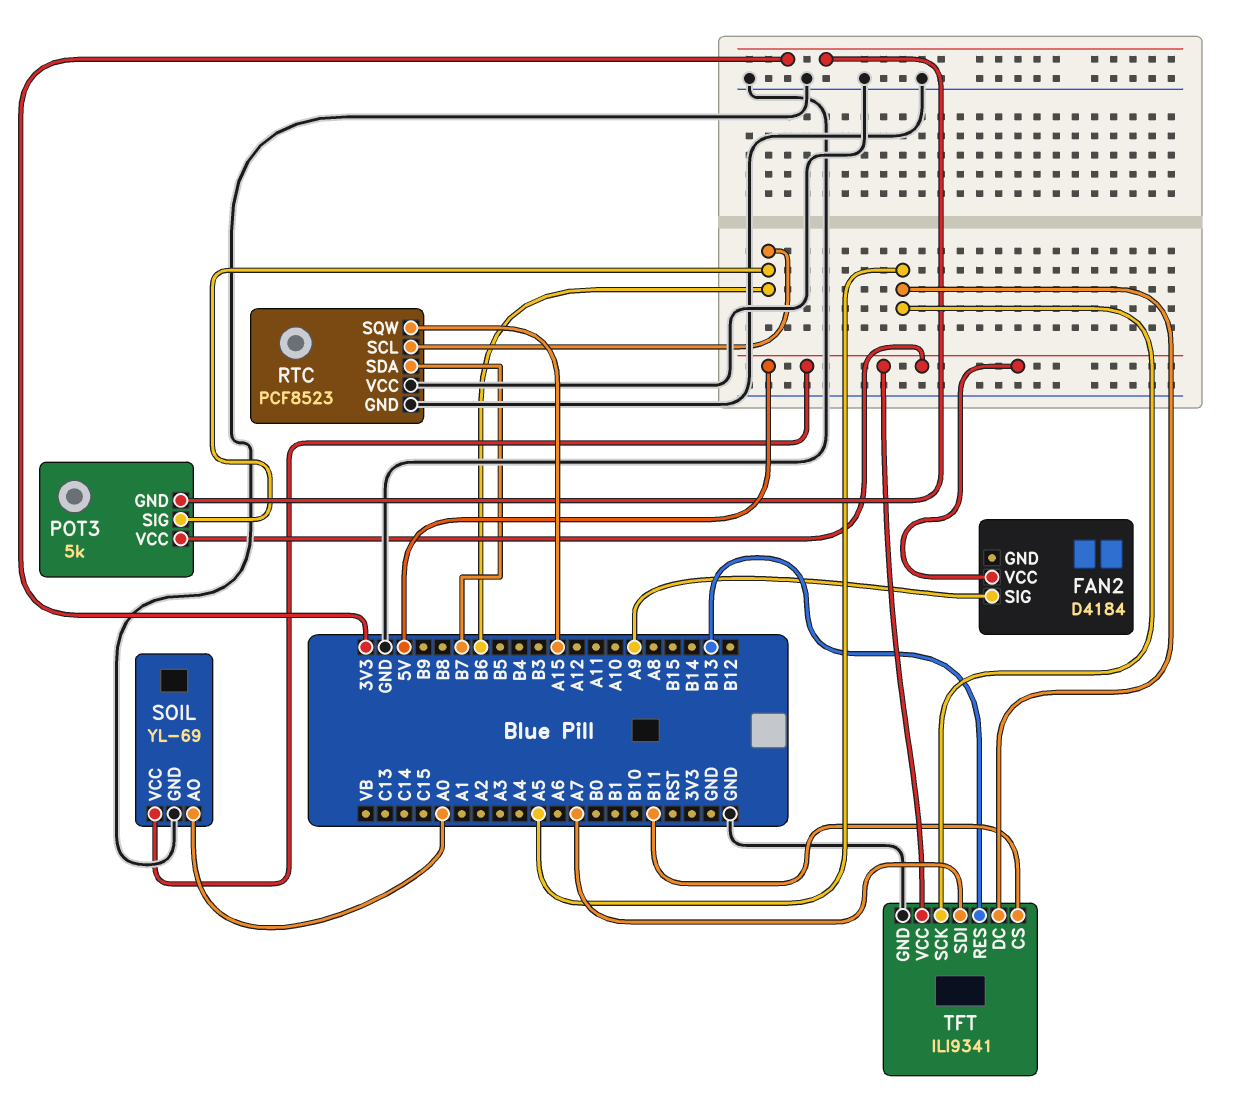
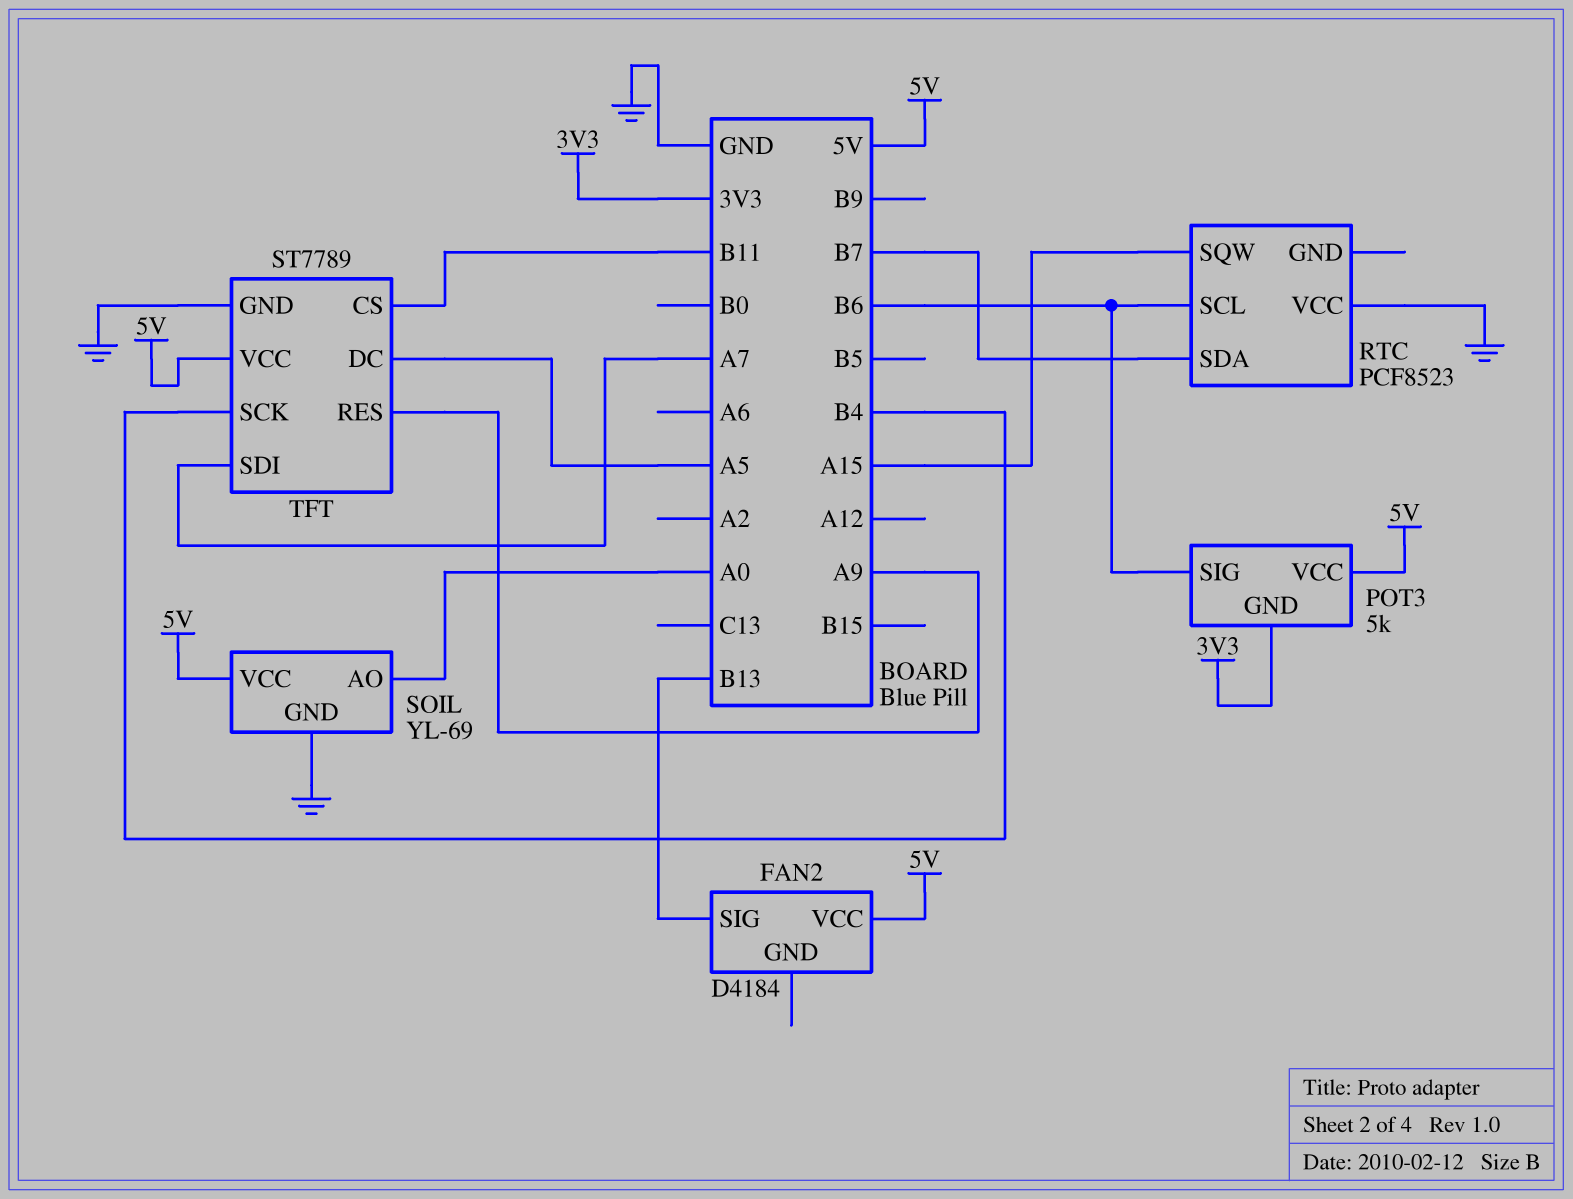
FAN2 pin SIG: A9 -> B13
RTC pin GND: GND -> none
TFT: ILI9341 -> ST7789
TFT pin RES: B13 -> A9
TFT pin SCK: A5 -> B4

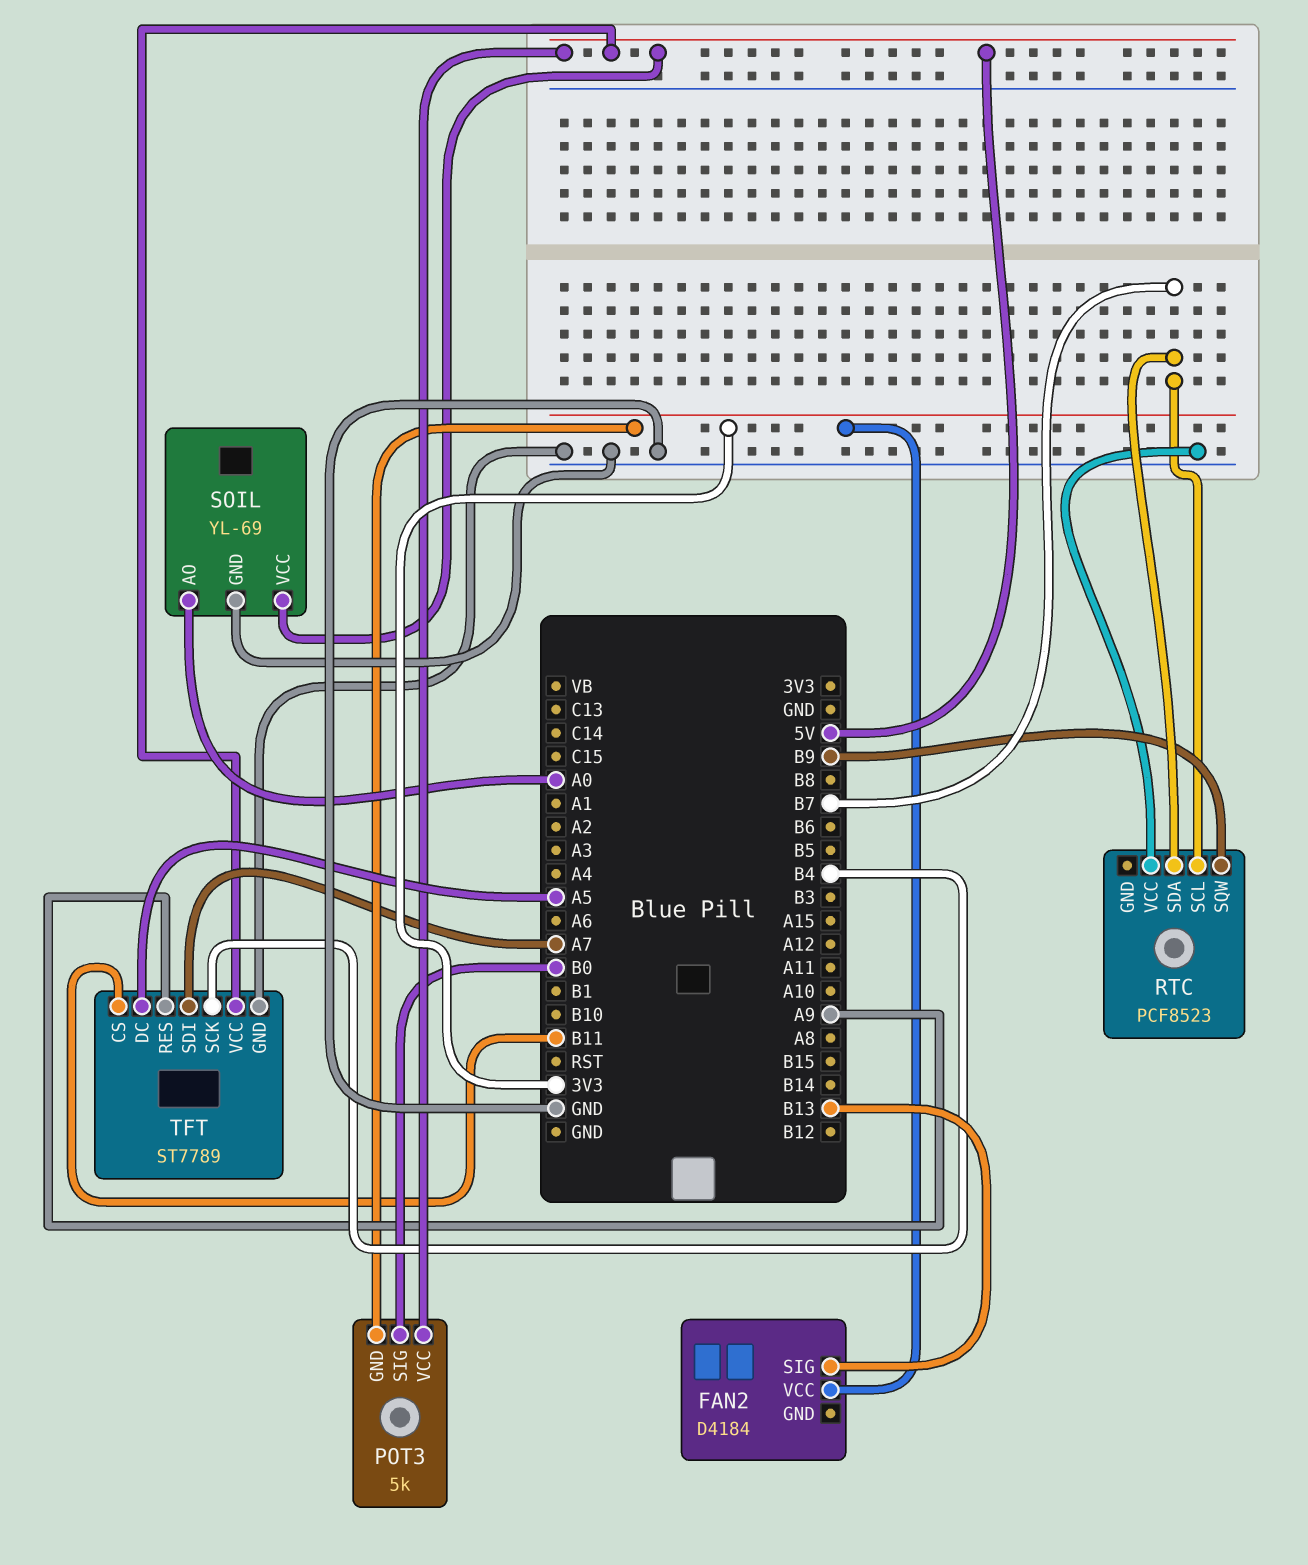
FAN2 pin VCC: 5V -> 3V3
POT3 pin SIG: B6 -> B0
RTC pin SCL: B6 -> B7
RTC pin SQW: A15 -> B9

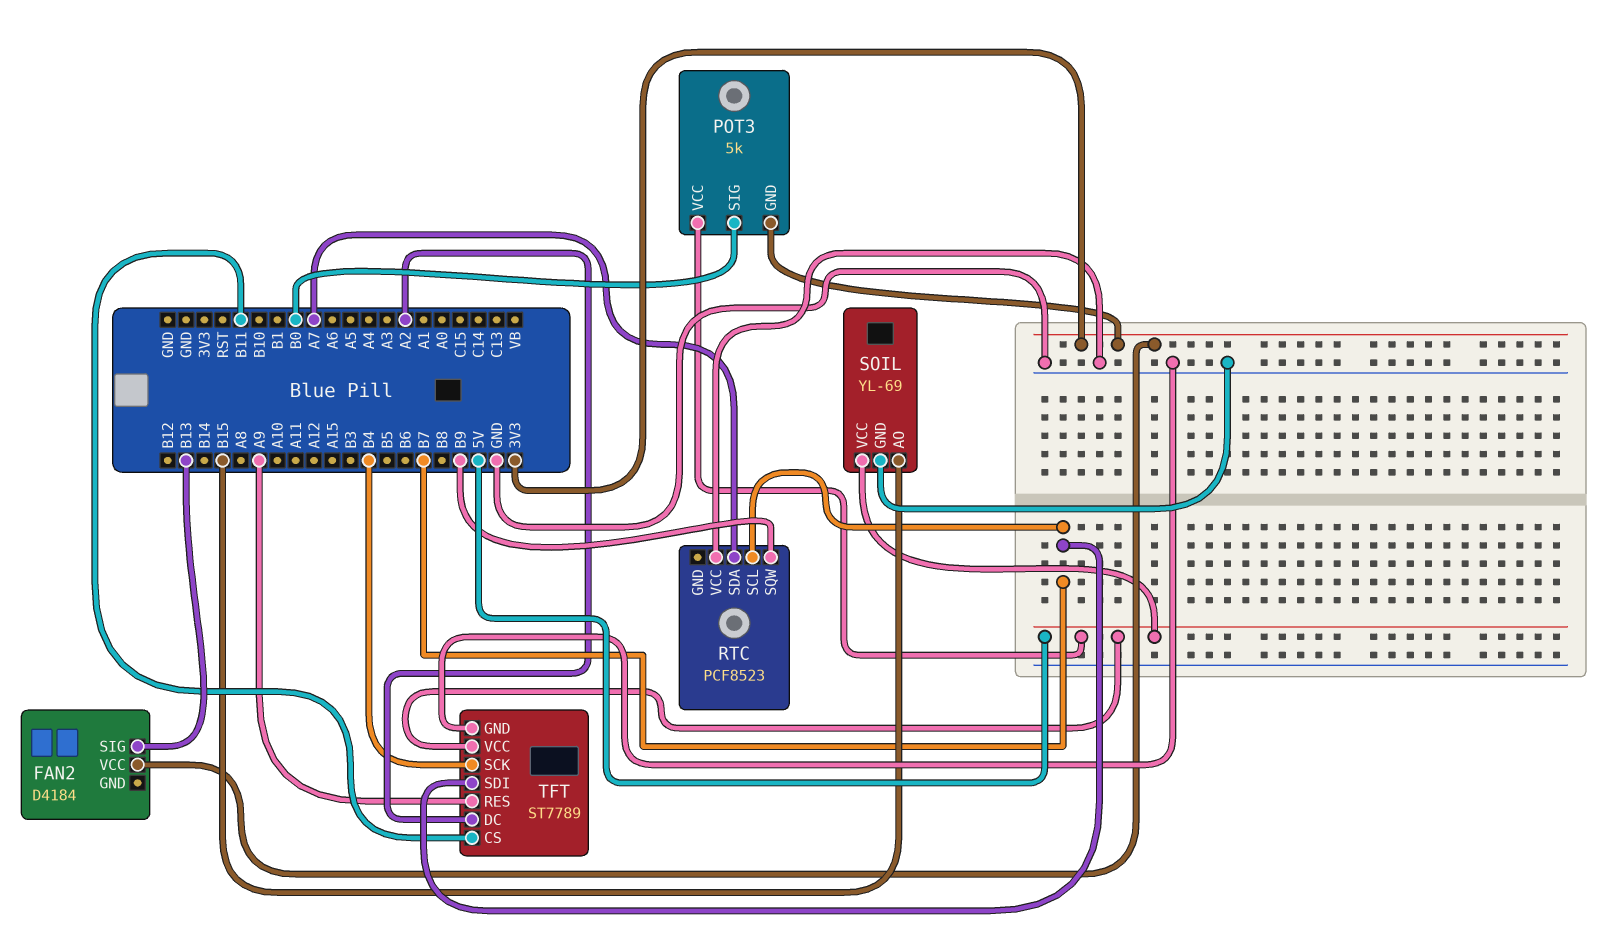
RTC pin SDA: B7 -> A7
SOIL pin AO: A0 -> B15
TFT pin DC: A5 -> A2
TFT pin SDI: A7 -> B7

